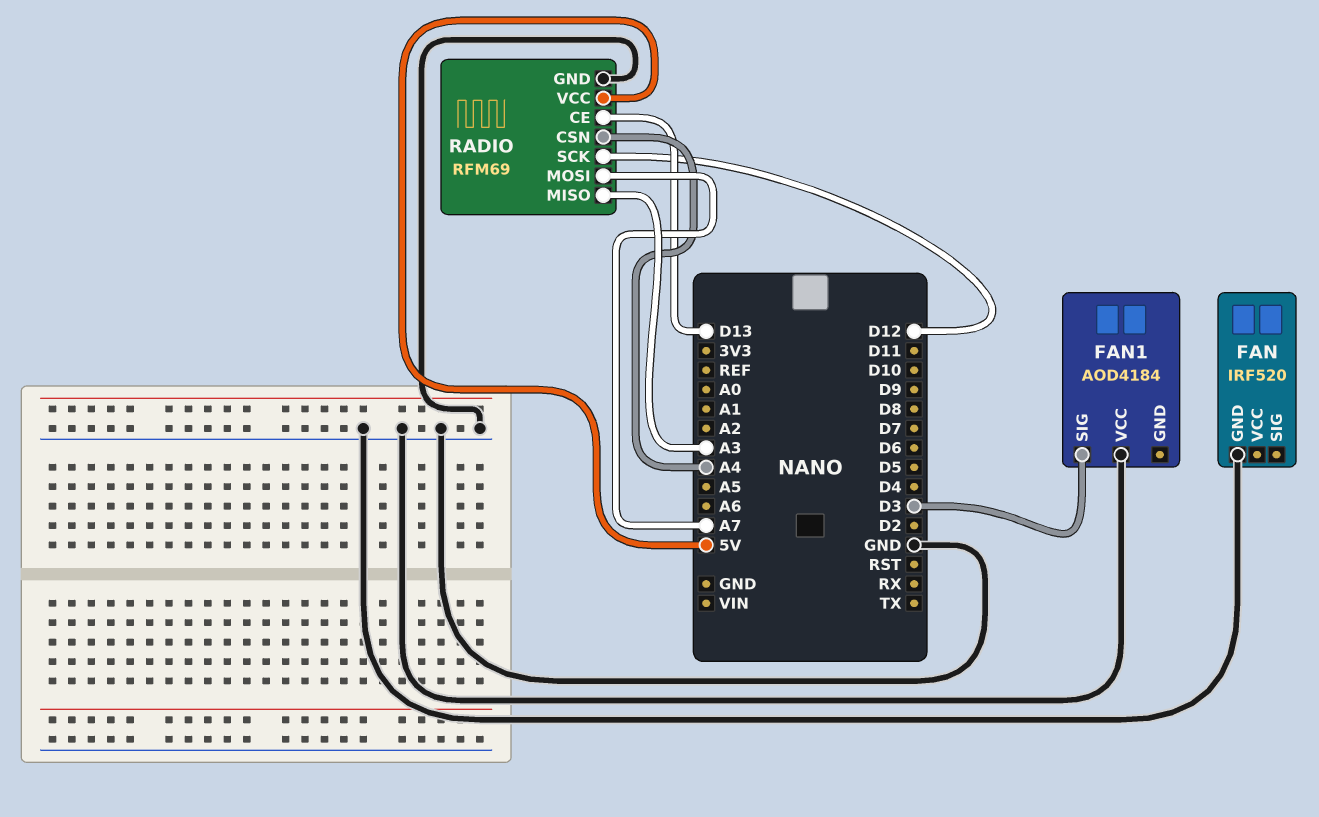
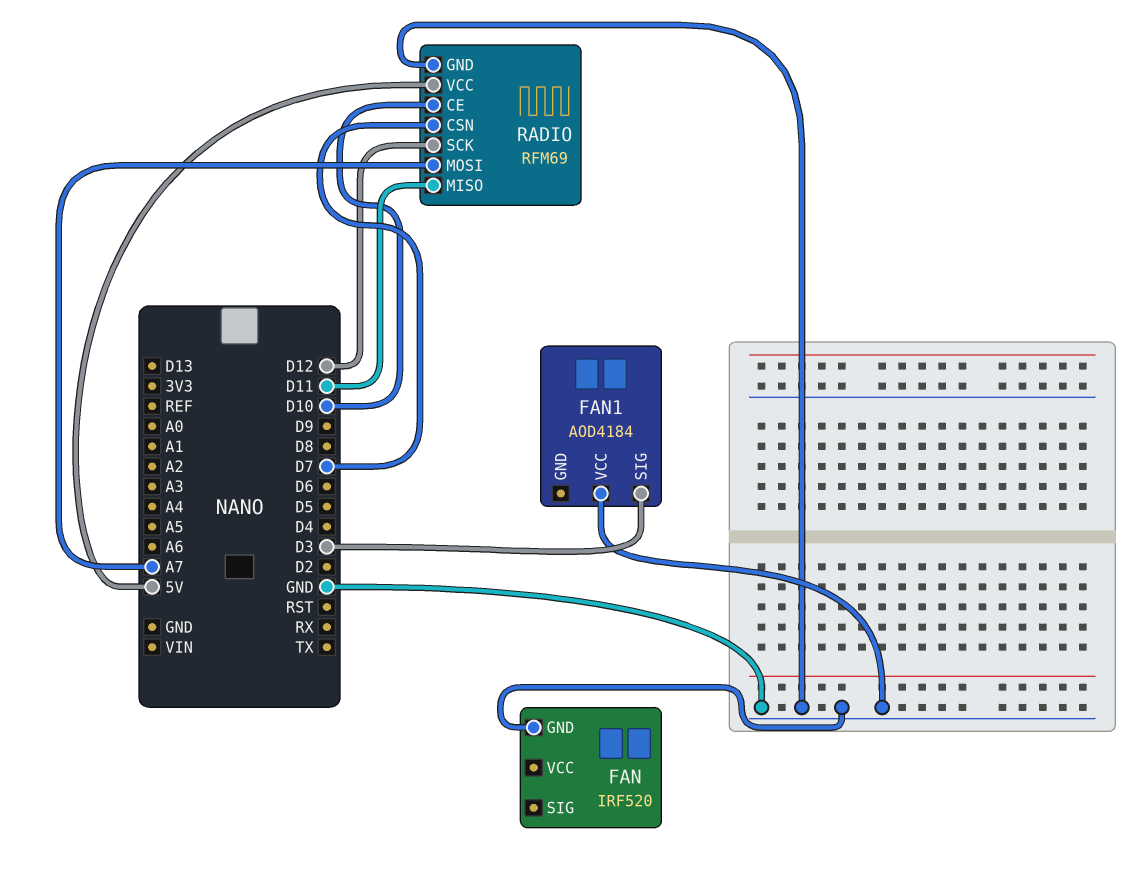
RADIO pin CE: D13 -> D10
RADIO pin CSN: A4 -> D7
RADIO pin MISO: A3 -> D11

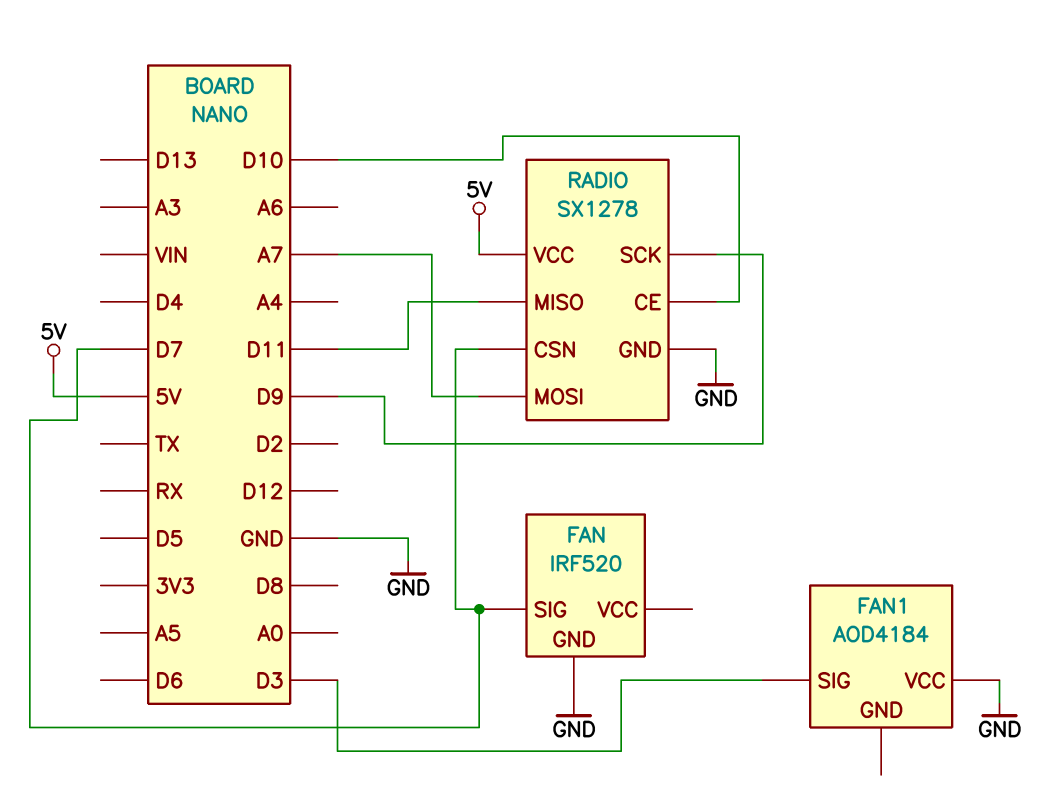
FAN pin SIG: none -> D7
RADIO: RFM69 -> SX1278
RADIO pin SCK: D12 -> D9

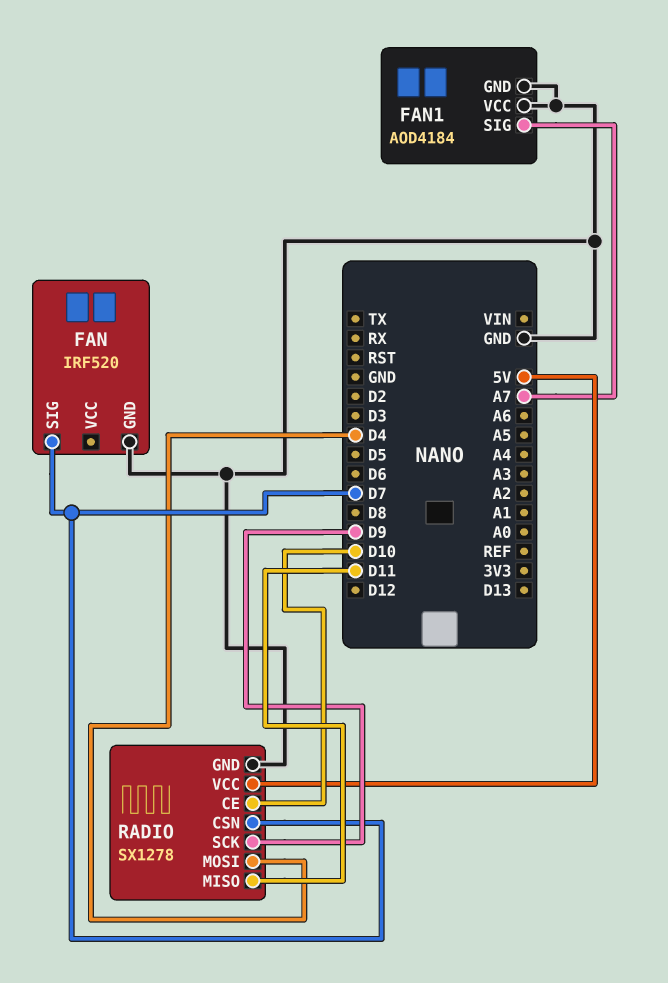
FAN1 pin GND: none -> GND
FAN1 pin SIG: D3 -> A7
RADIO pin MOSI: A7 -> D4

